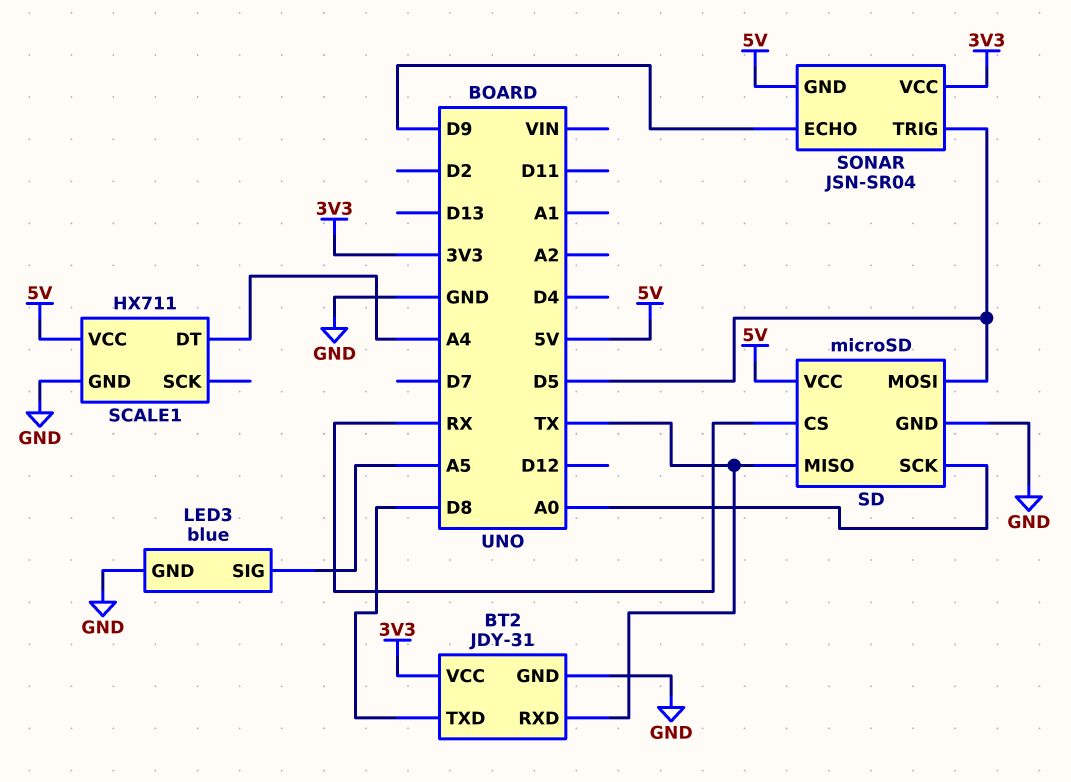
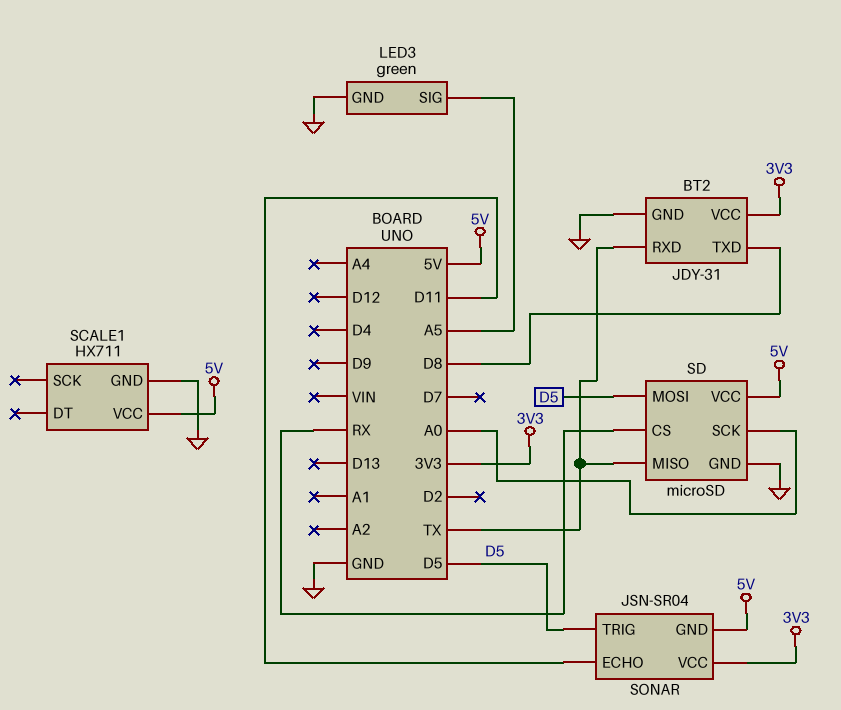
LED3: blue -> green
SCALE1 pin DT: A4 -> none
SONAR pin ECHO: D9 -> D11

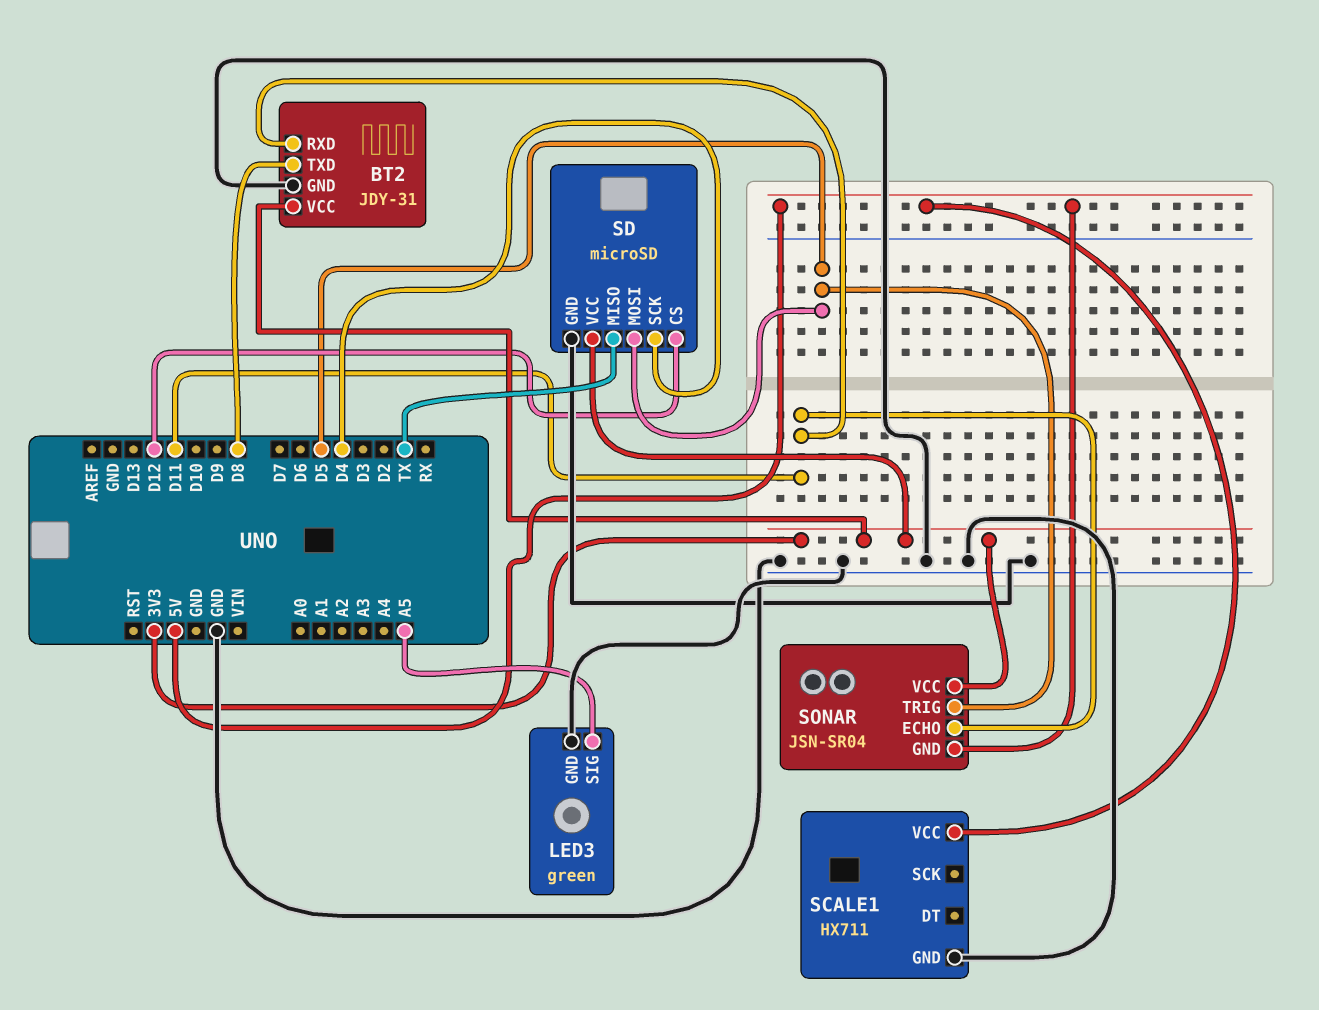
BT2 pin RXD: TX -> D11
SD pin CS: RX -> D12
SD pin SCK: A0 -> D4
SD pin VCC: 5V -> 3V3

